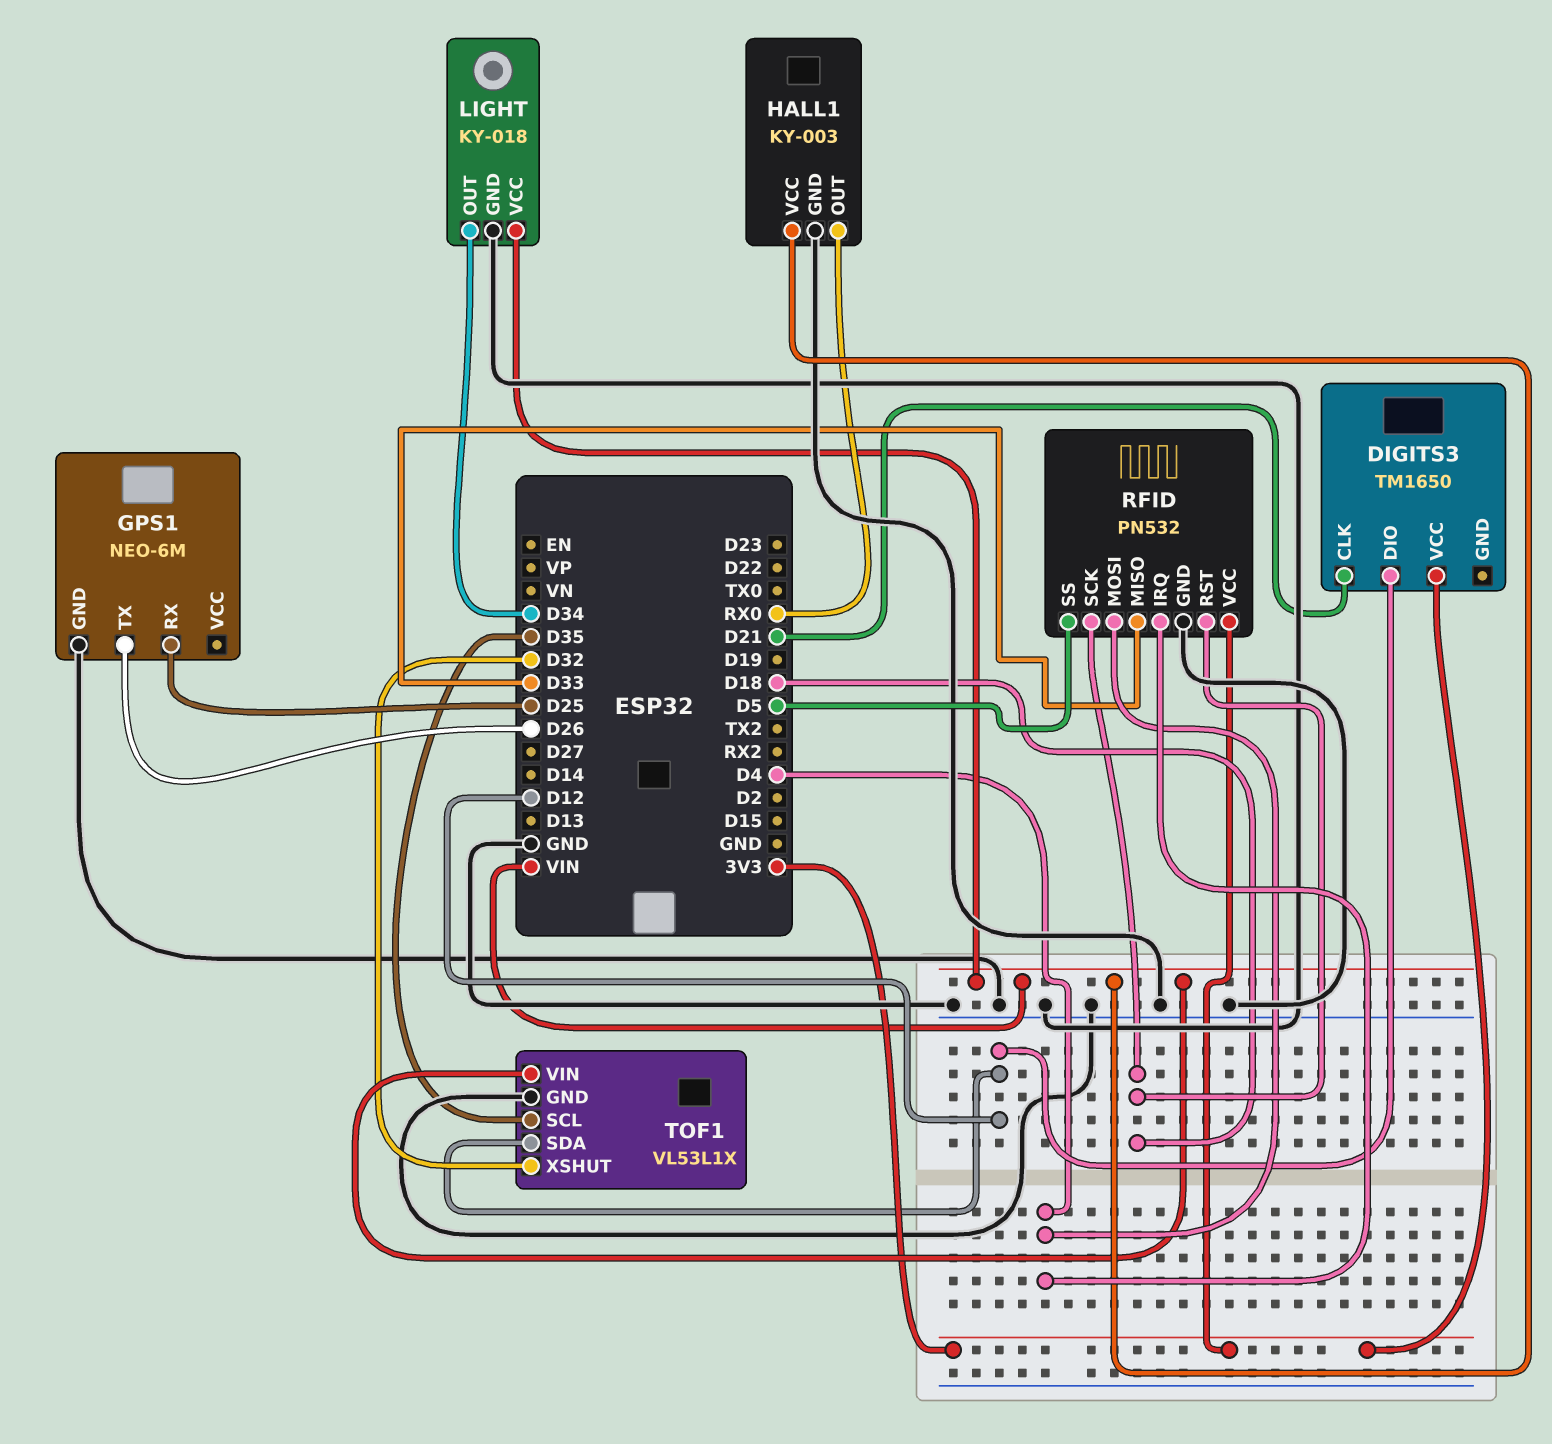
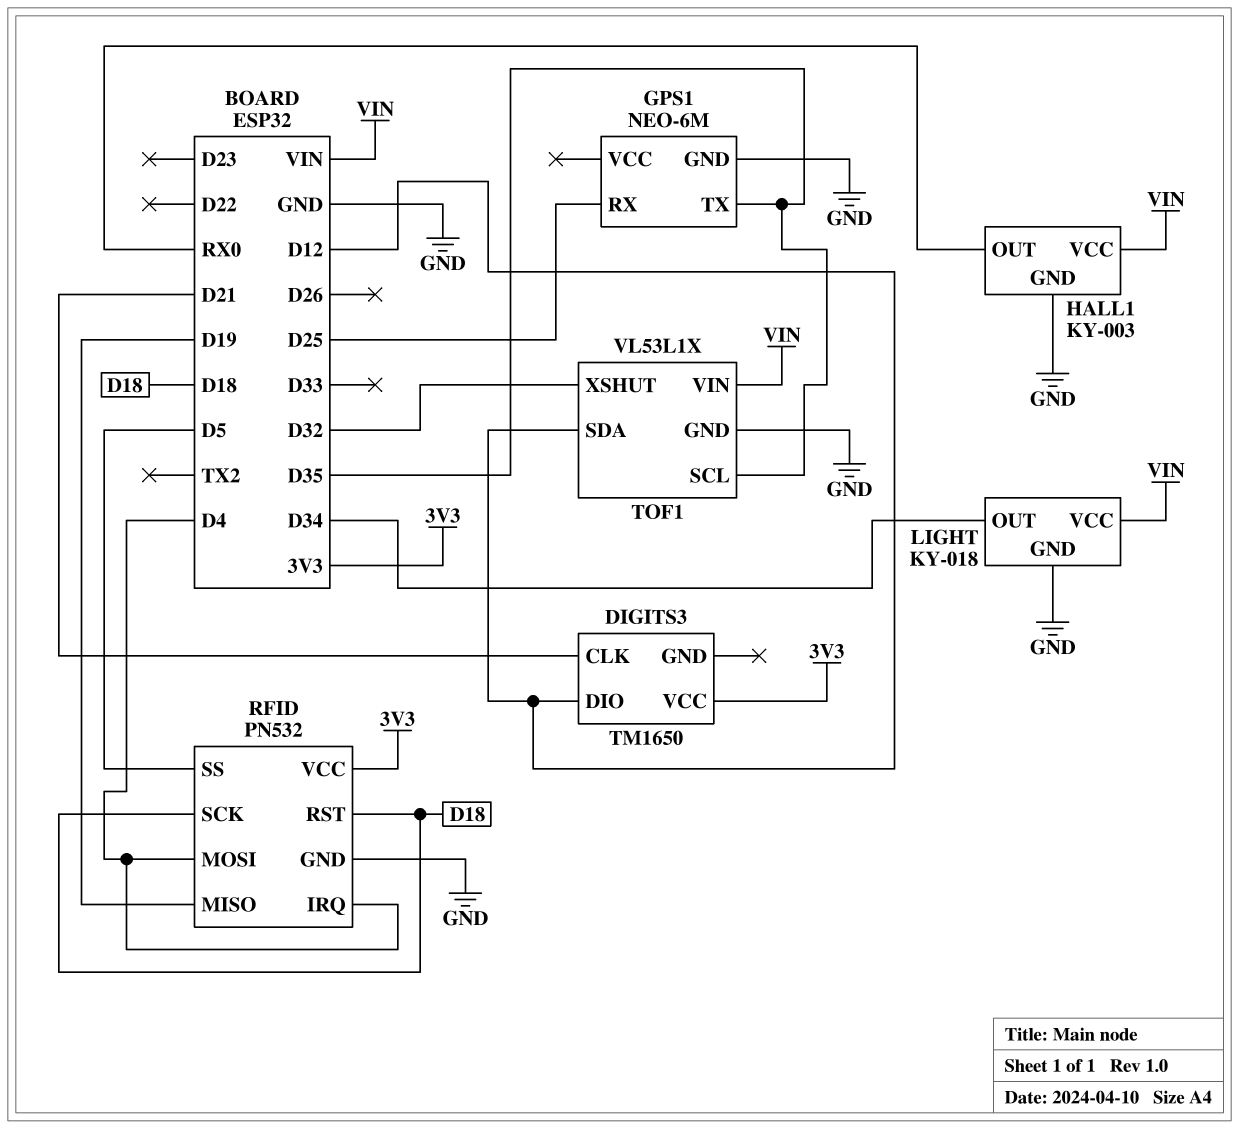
GPS1 pin TX: D26 -> D35
RFID pin MISO: D33 -> D19

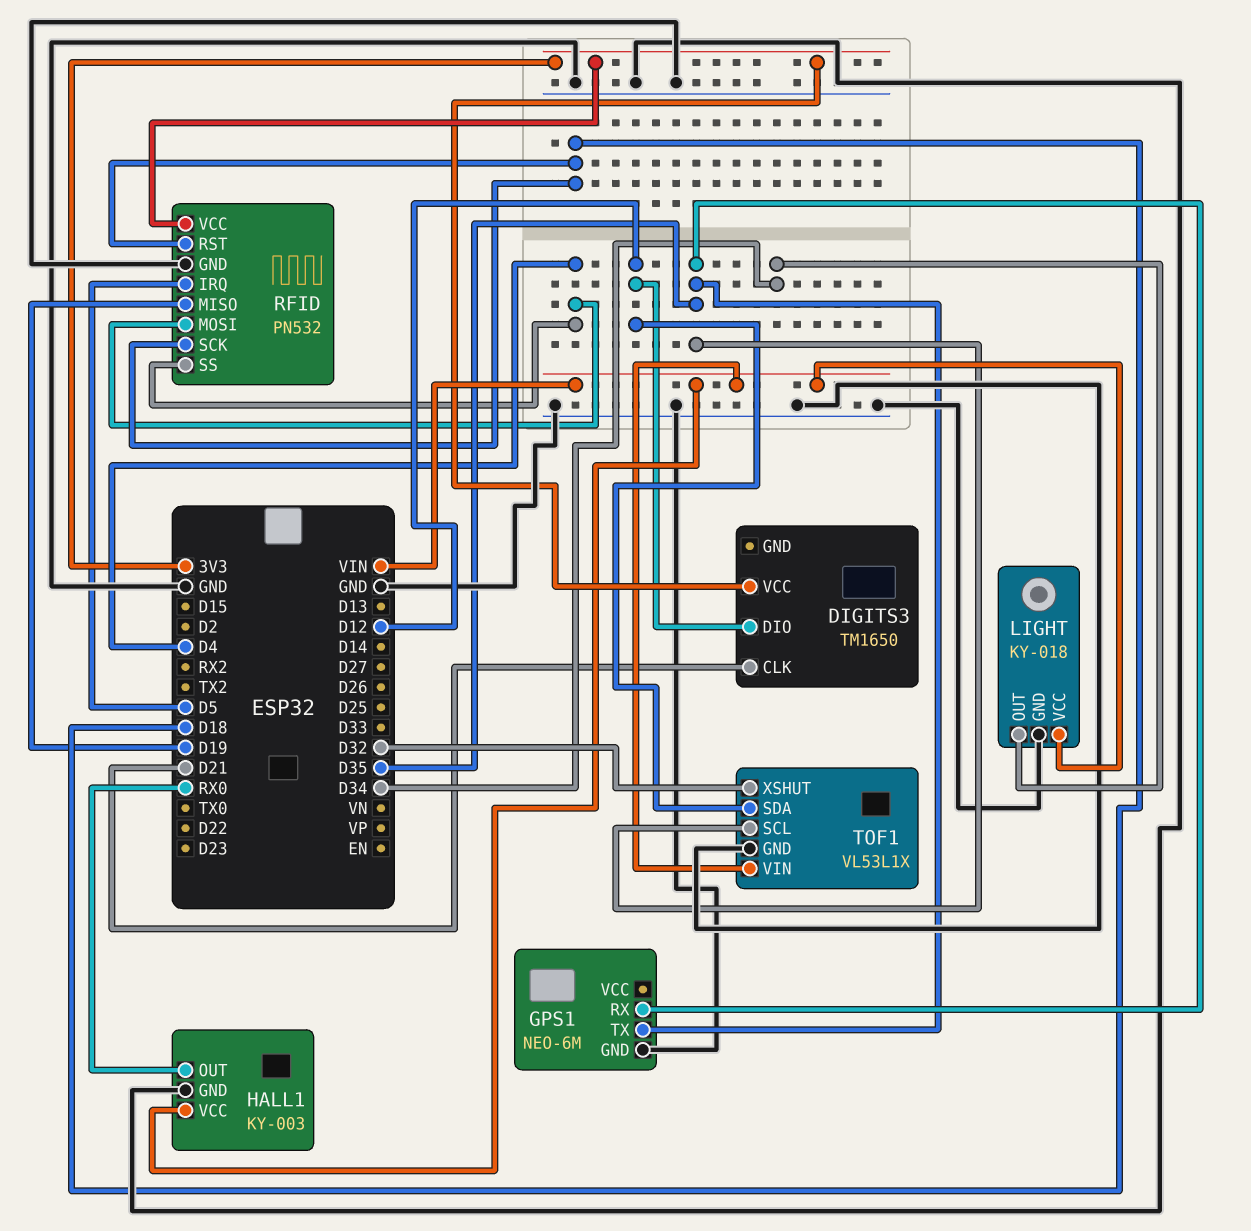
GPS1 pin RX: D25 -> D35
RFID pin IRQ: D4 -> D5
RFID pin SS: D5 -> D4

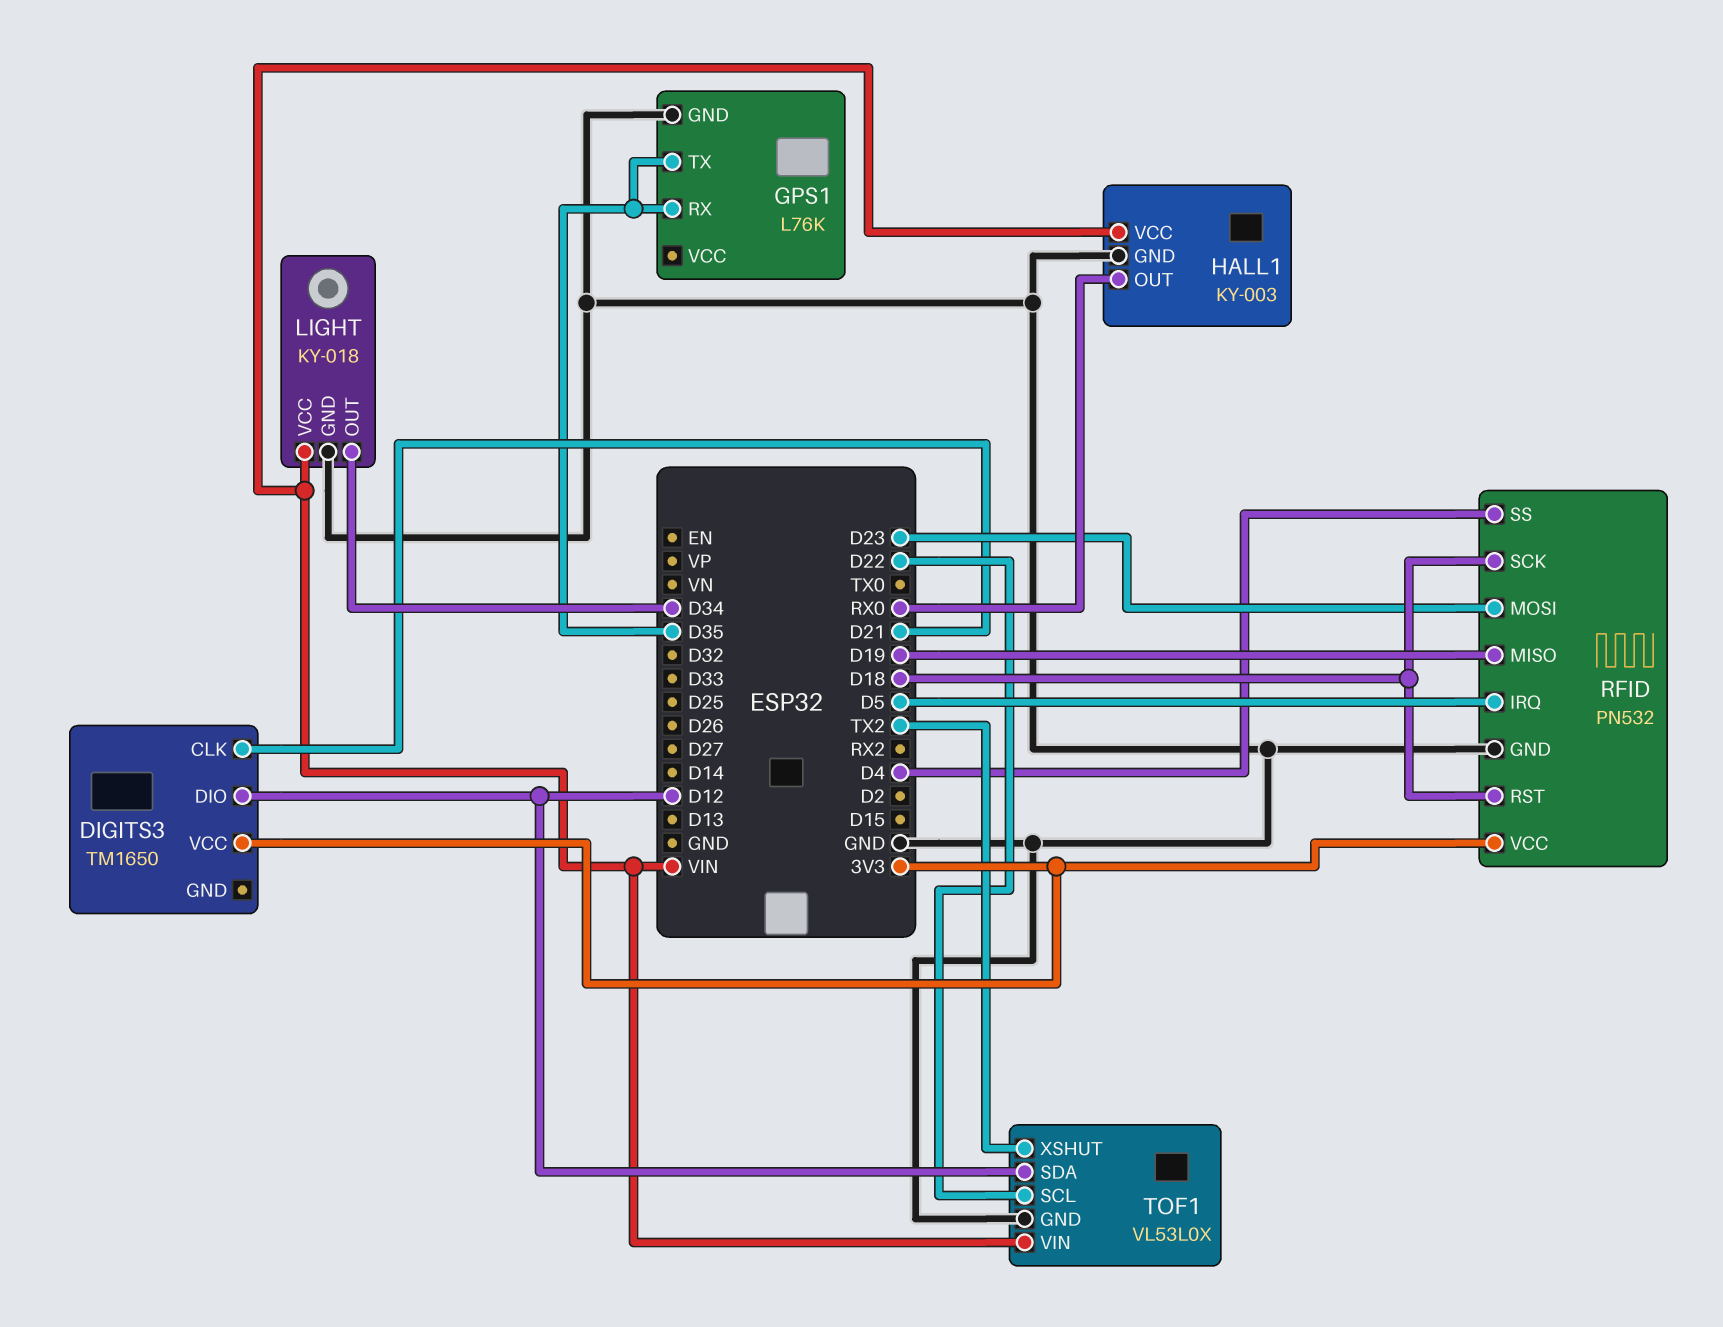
GPS1: NEO-6M -> L76K
RFID pin MOSI: D4 -> D23
TOF1: VL53L1X -> VL53L0X
TOF1 pin SCL: D35 -> D22
TOF1 pin XSHUT: D32 -> TX2

